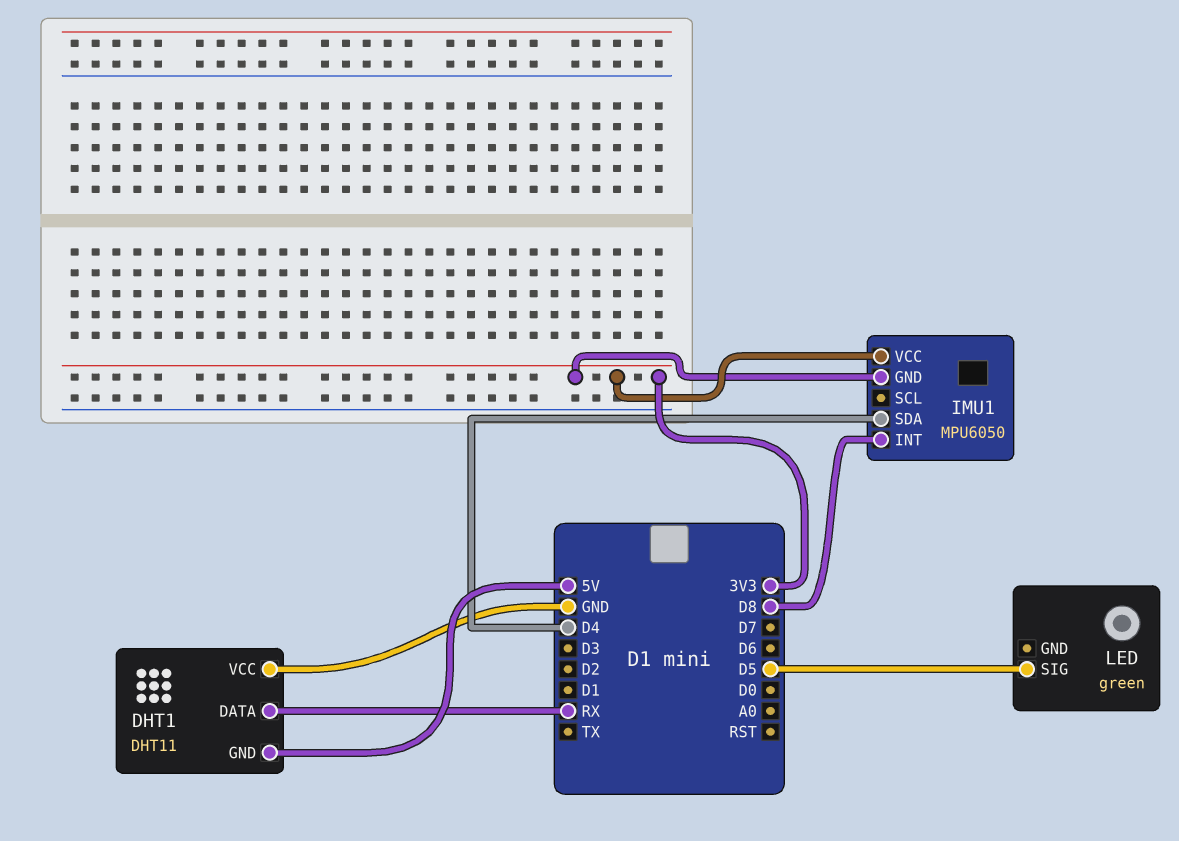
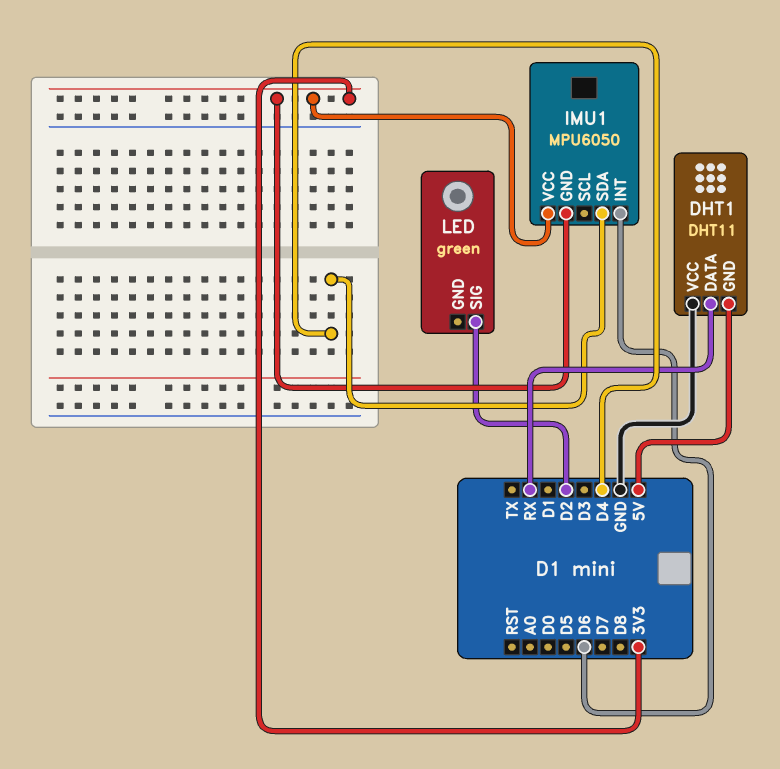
IMU1 pin INT: D8 -> D6
LED pin SIG: D5 -> D2

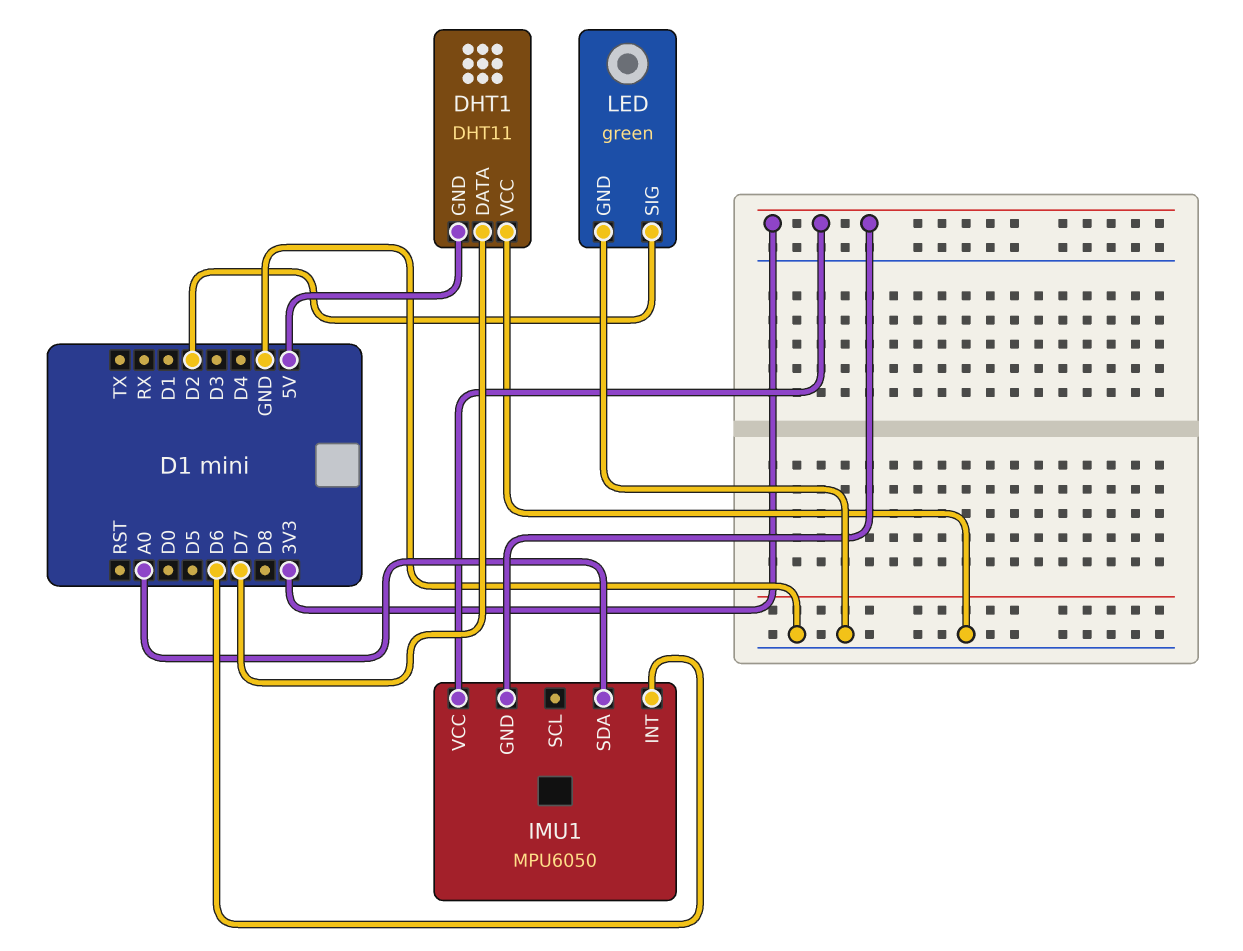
DHT1 pin DATA: RX -> D7
IMU1 pin SDA: D4 -> A0
LED pin GND: none -> GND

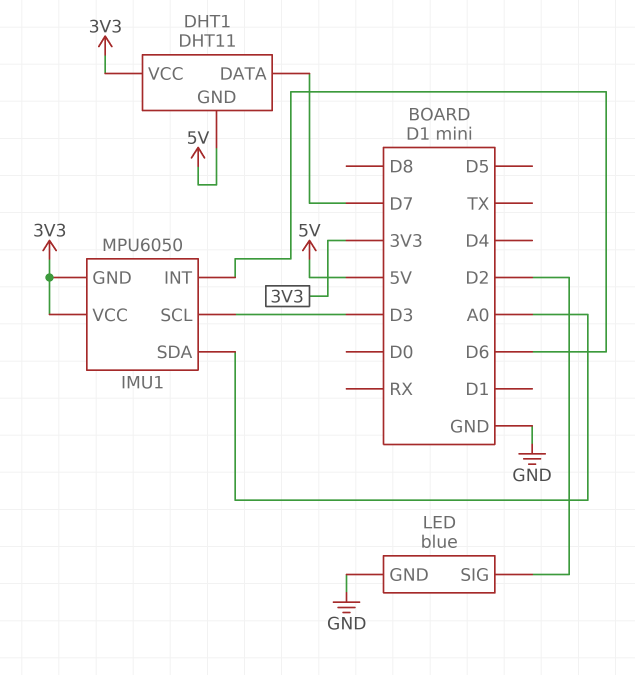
DHT1 pin VCC: GND -> 3V3
IMU1 pin SCL: none -> D3
LED: green -> blue

